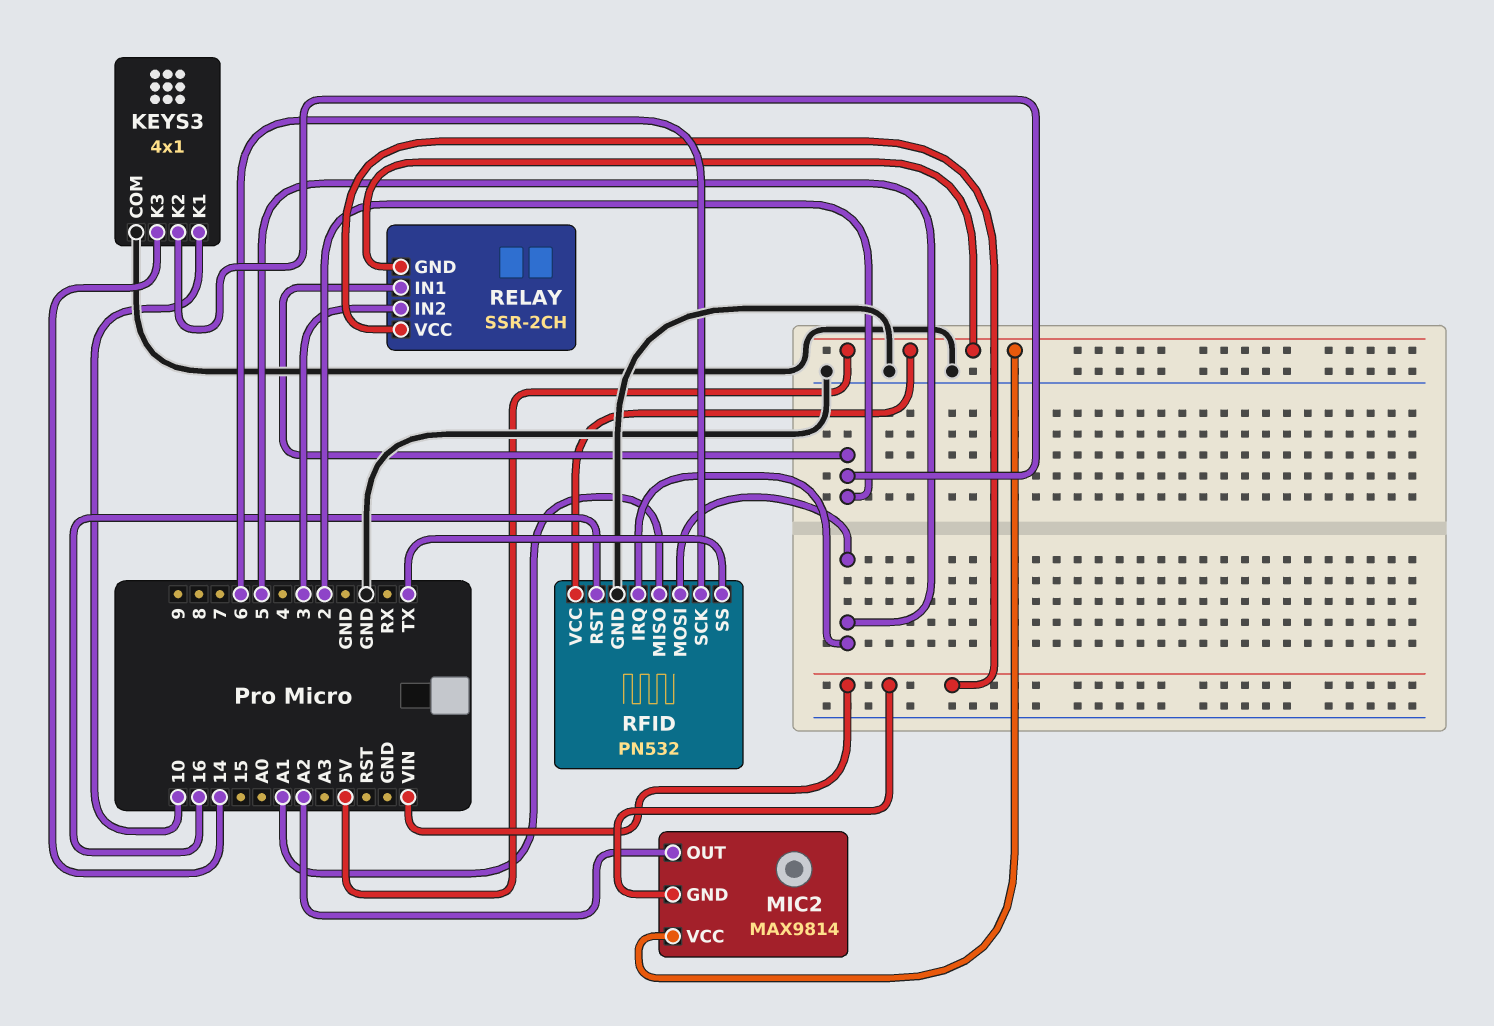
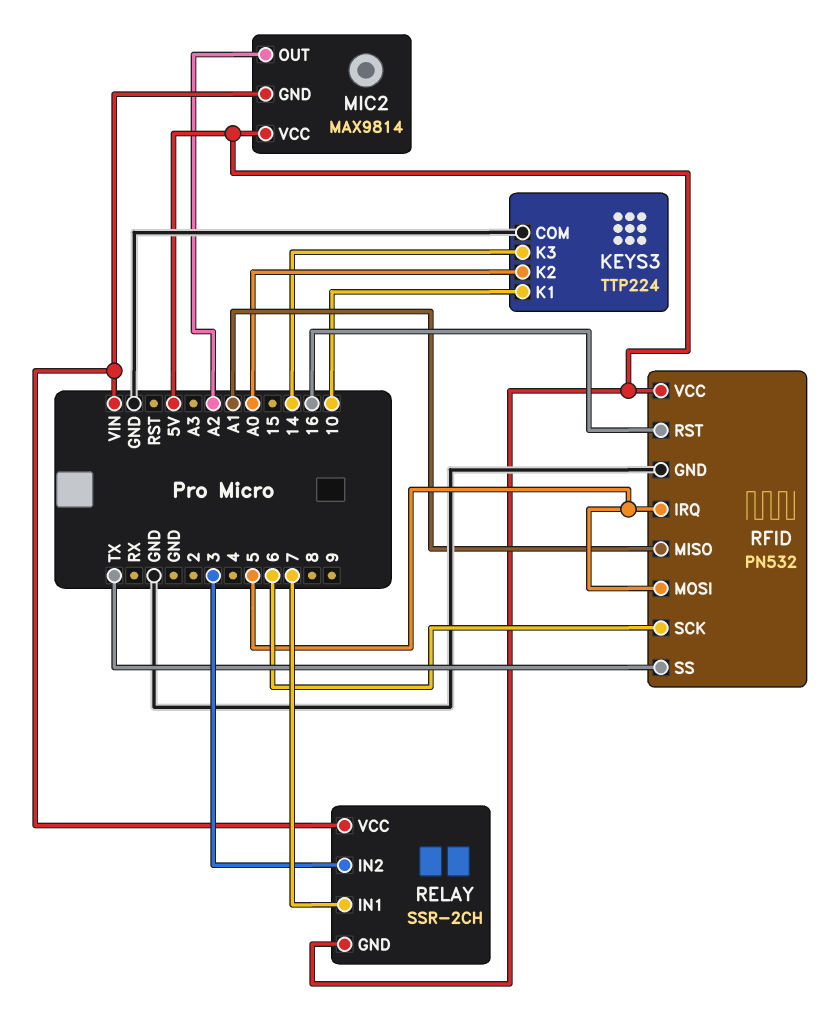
KEYS3: 4x1 -> TTP224
KEYS3 pin K2: 2 -> A0
RELAY pin IN1: 2 -> 7

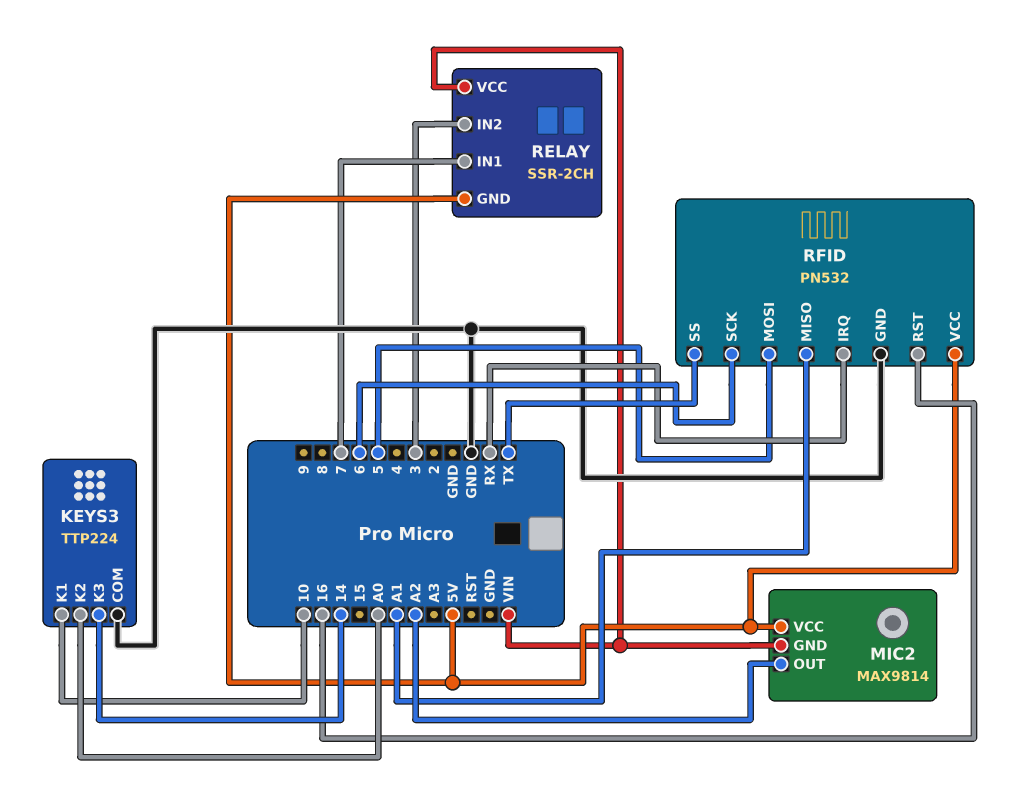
RFID pin IRQ: 5 -> RX

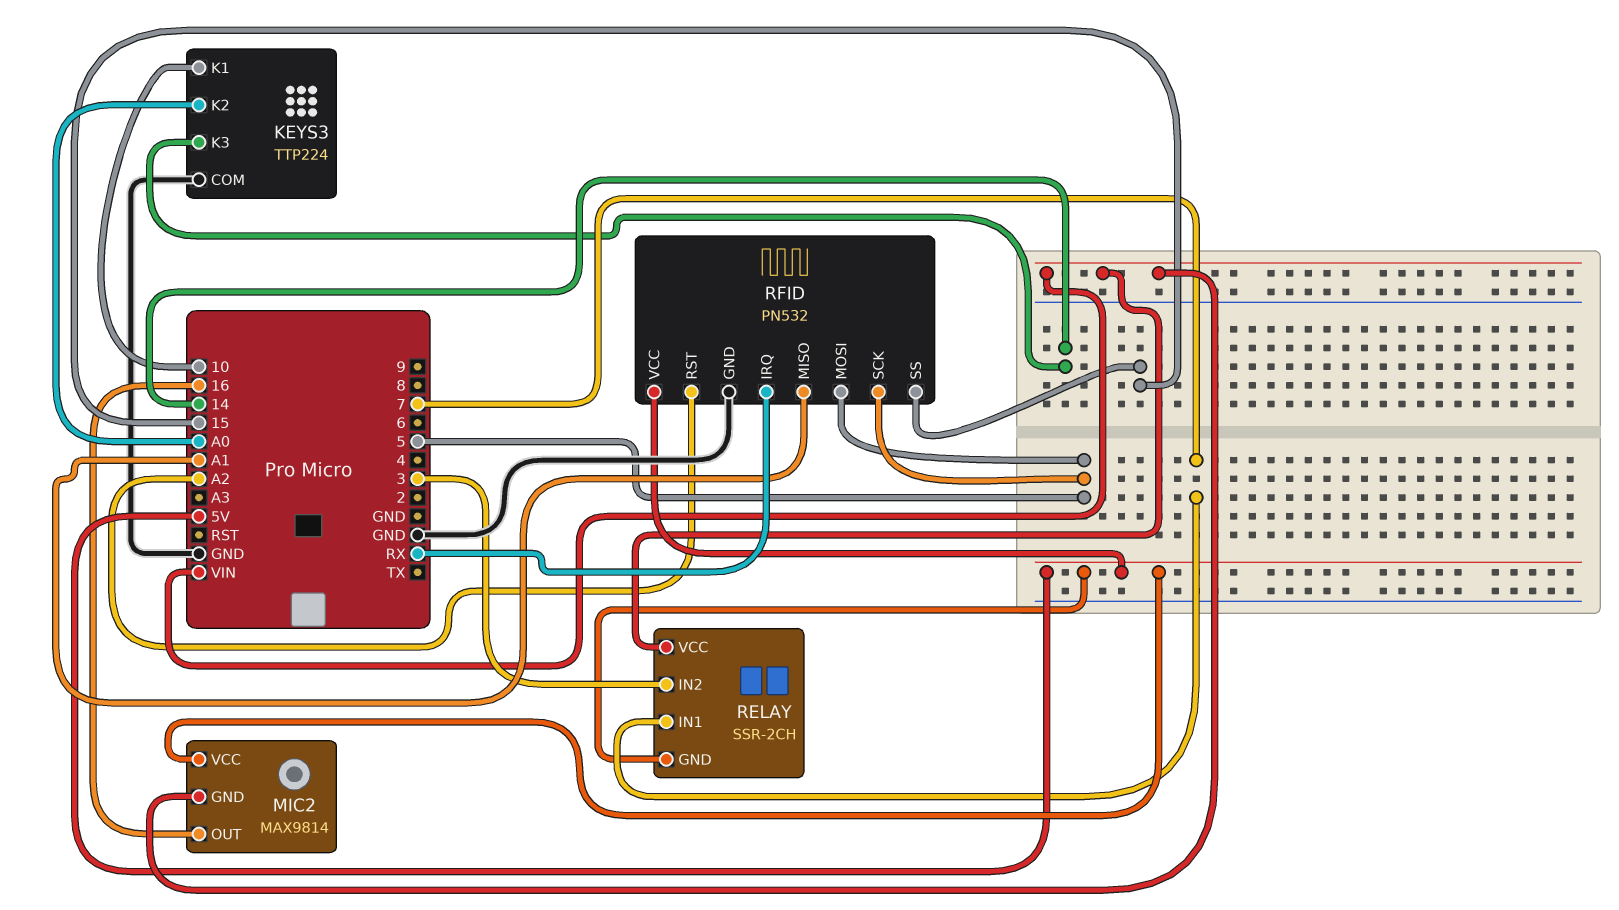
MIC2 pin OUT: A2 -> 16
RFID pin RST: 16 -> A2
RFID pin SCK: 6 -> 5
RFID pin SS: TX -> 15

